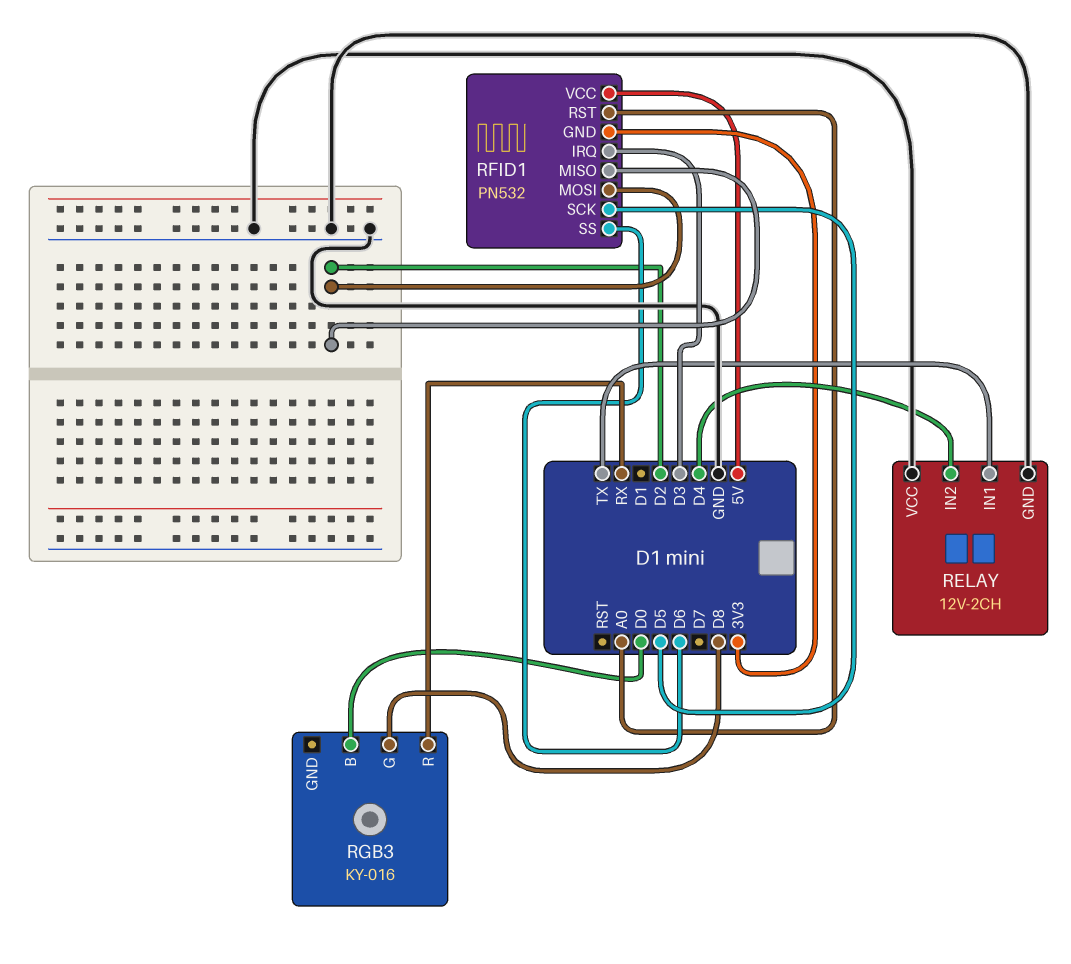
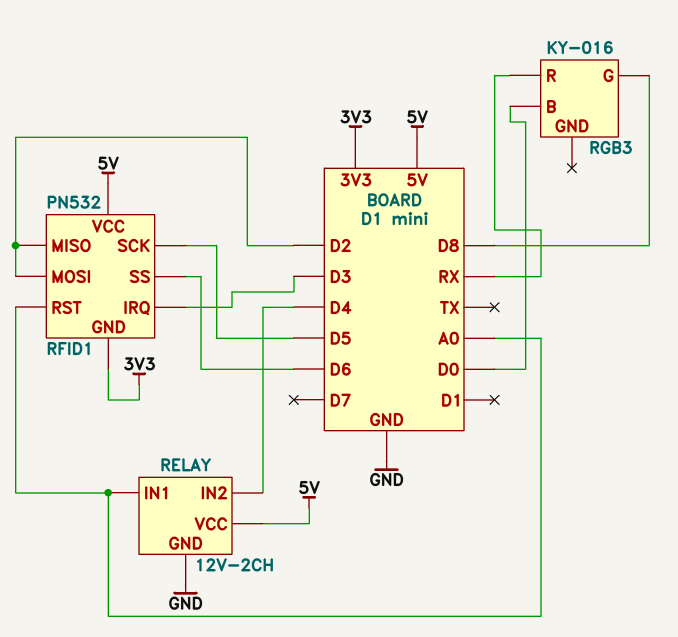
RELAY pin IN1: TX -> A0
RELAY pin VCC: GND -> 5V

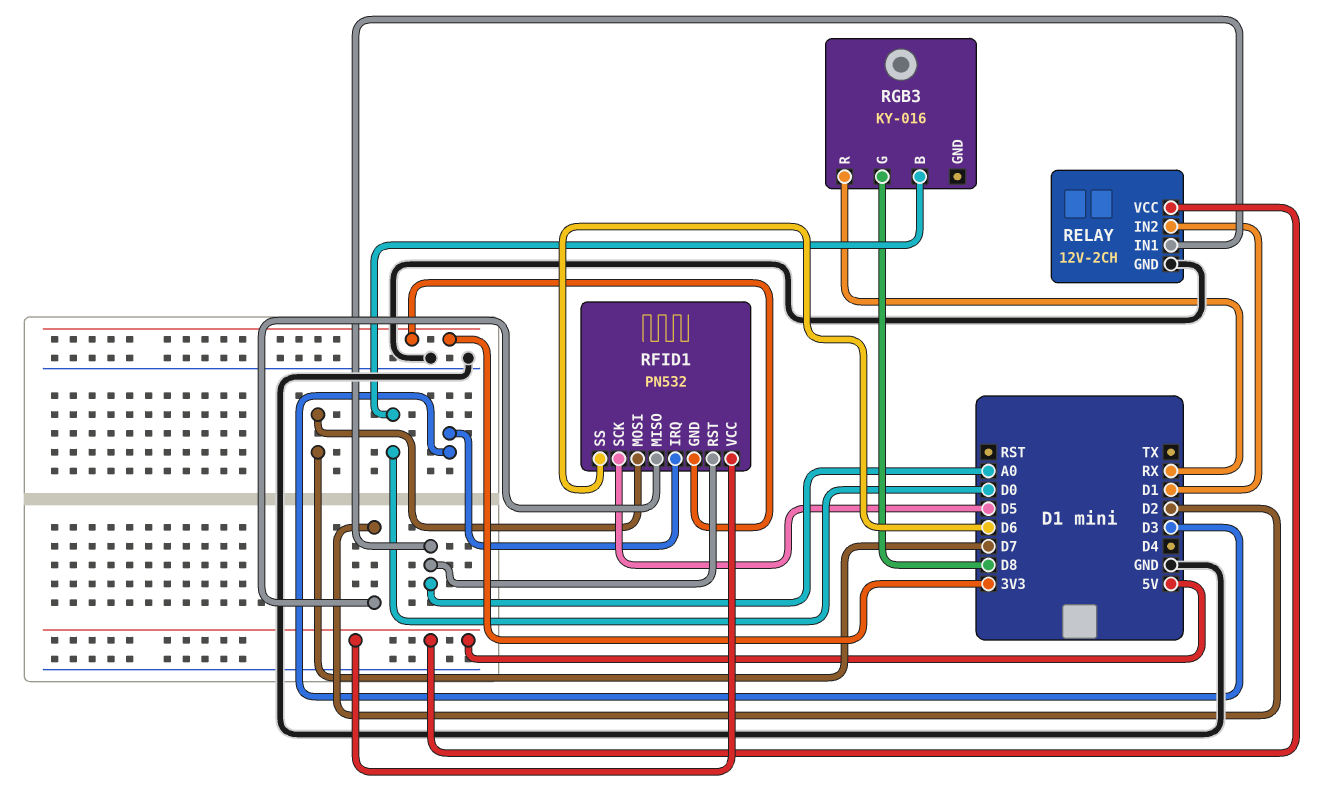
RELAY pin IN2: D4 -> D1
RFID1 pin MOSI: D2 -> D7

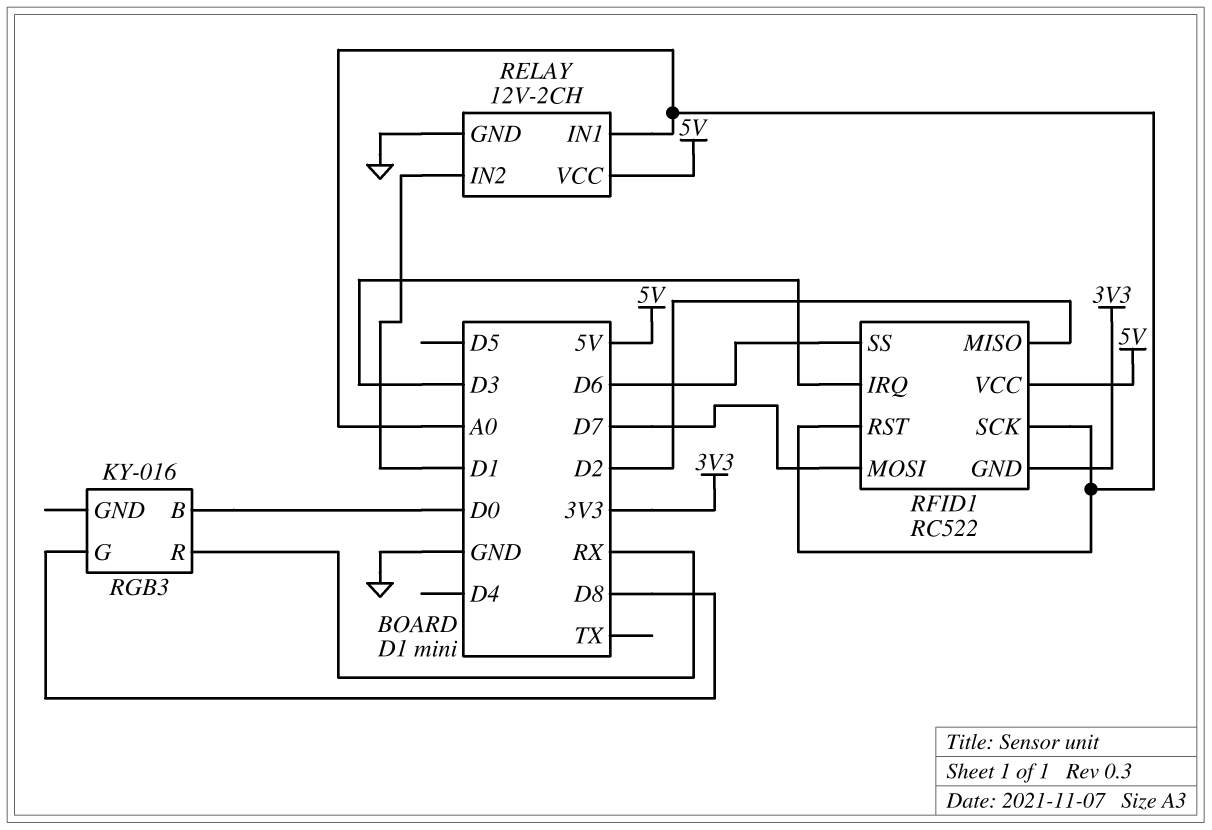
RFID1: PN532 -> RC522
RFID1 pin SCK: D5 -> A0

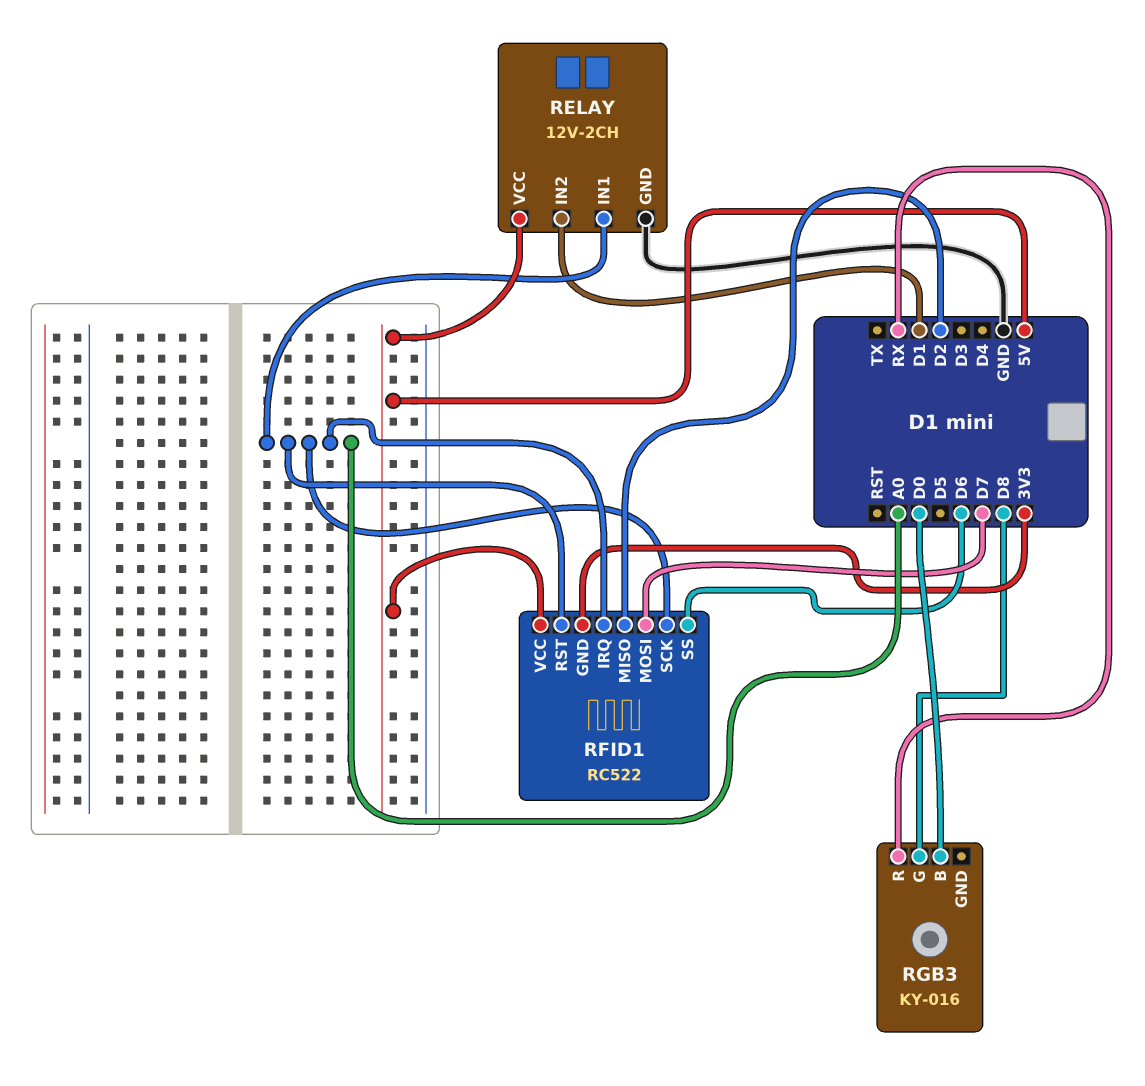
RFID1 pin IRQ: D3 -> A0

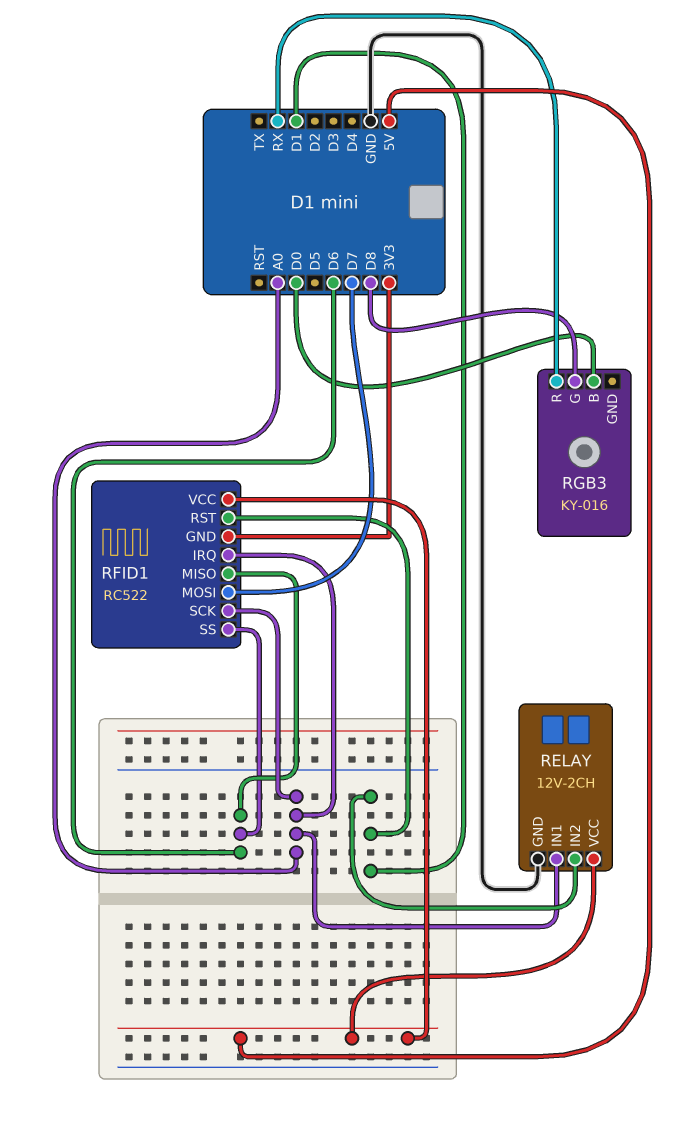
RFID1 pin MISO: D2 -> D6
RFID1 pin RST: A0 -> D1

